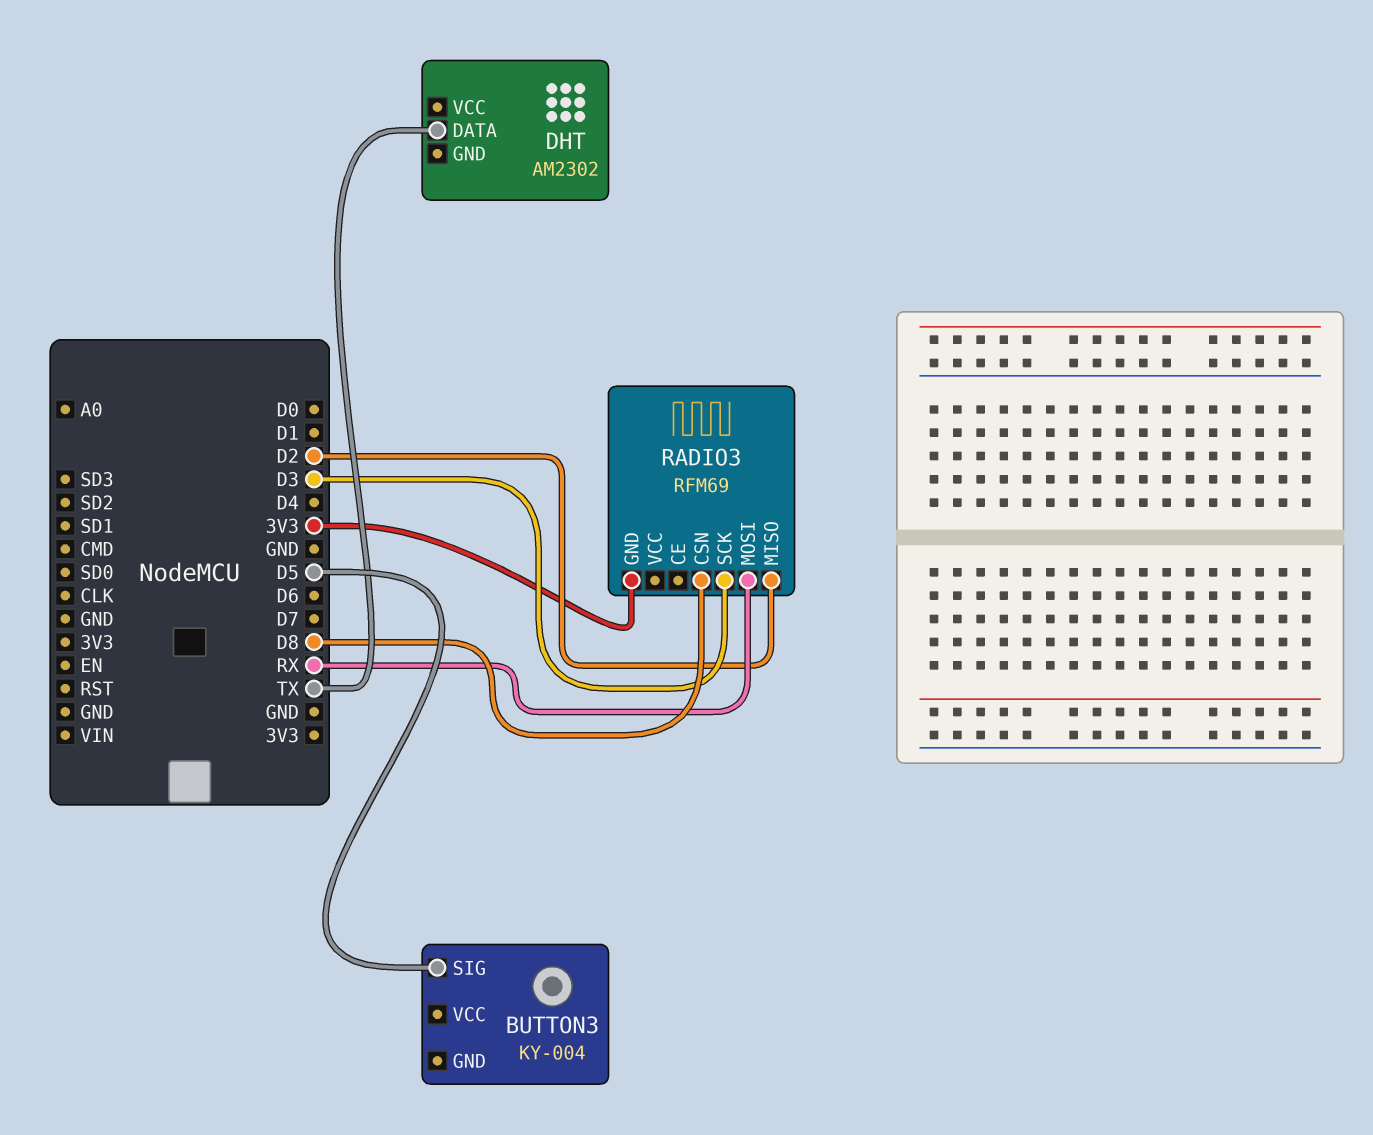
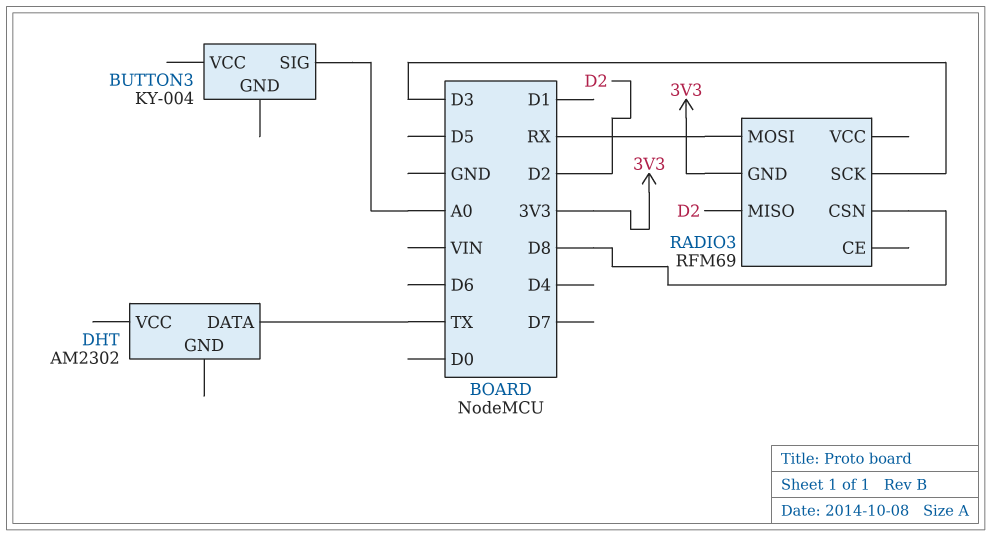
BUTTON3 pin SIG: D5 -> A0

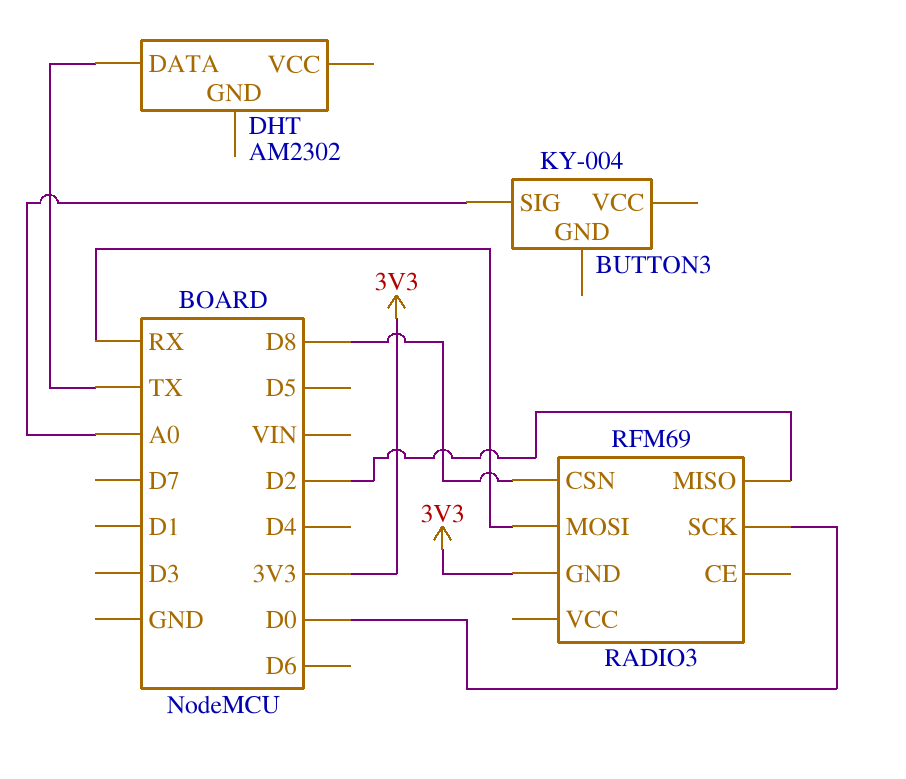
RADIO3 pin SCK: D3 -> D0

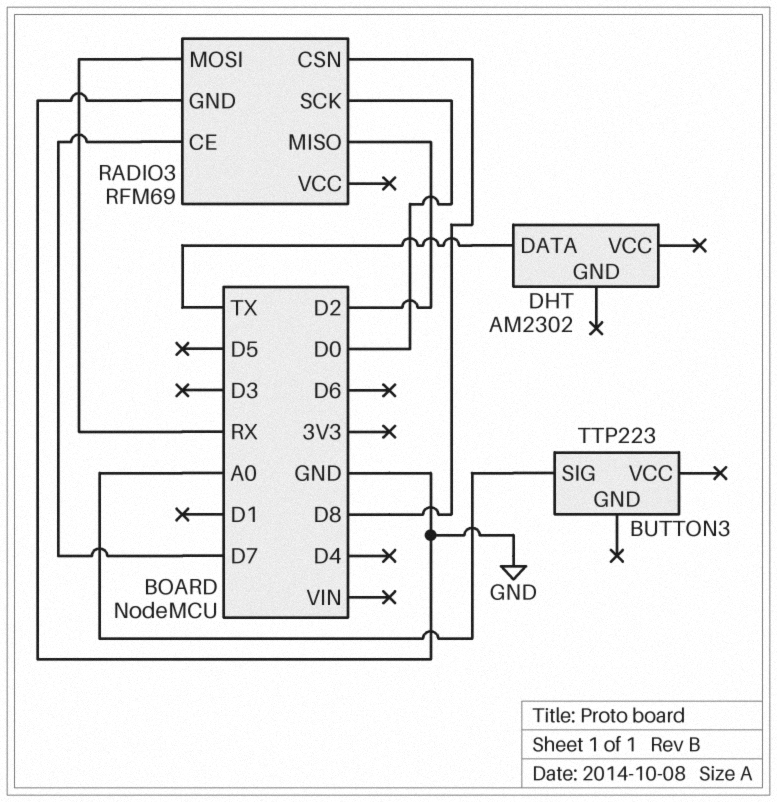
BUTTON3: KY-004 -> TTP223
RADIO3 pin CE: none -> D7
RADIO3 pin GND: 3V3 -> GND

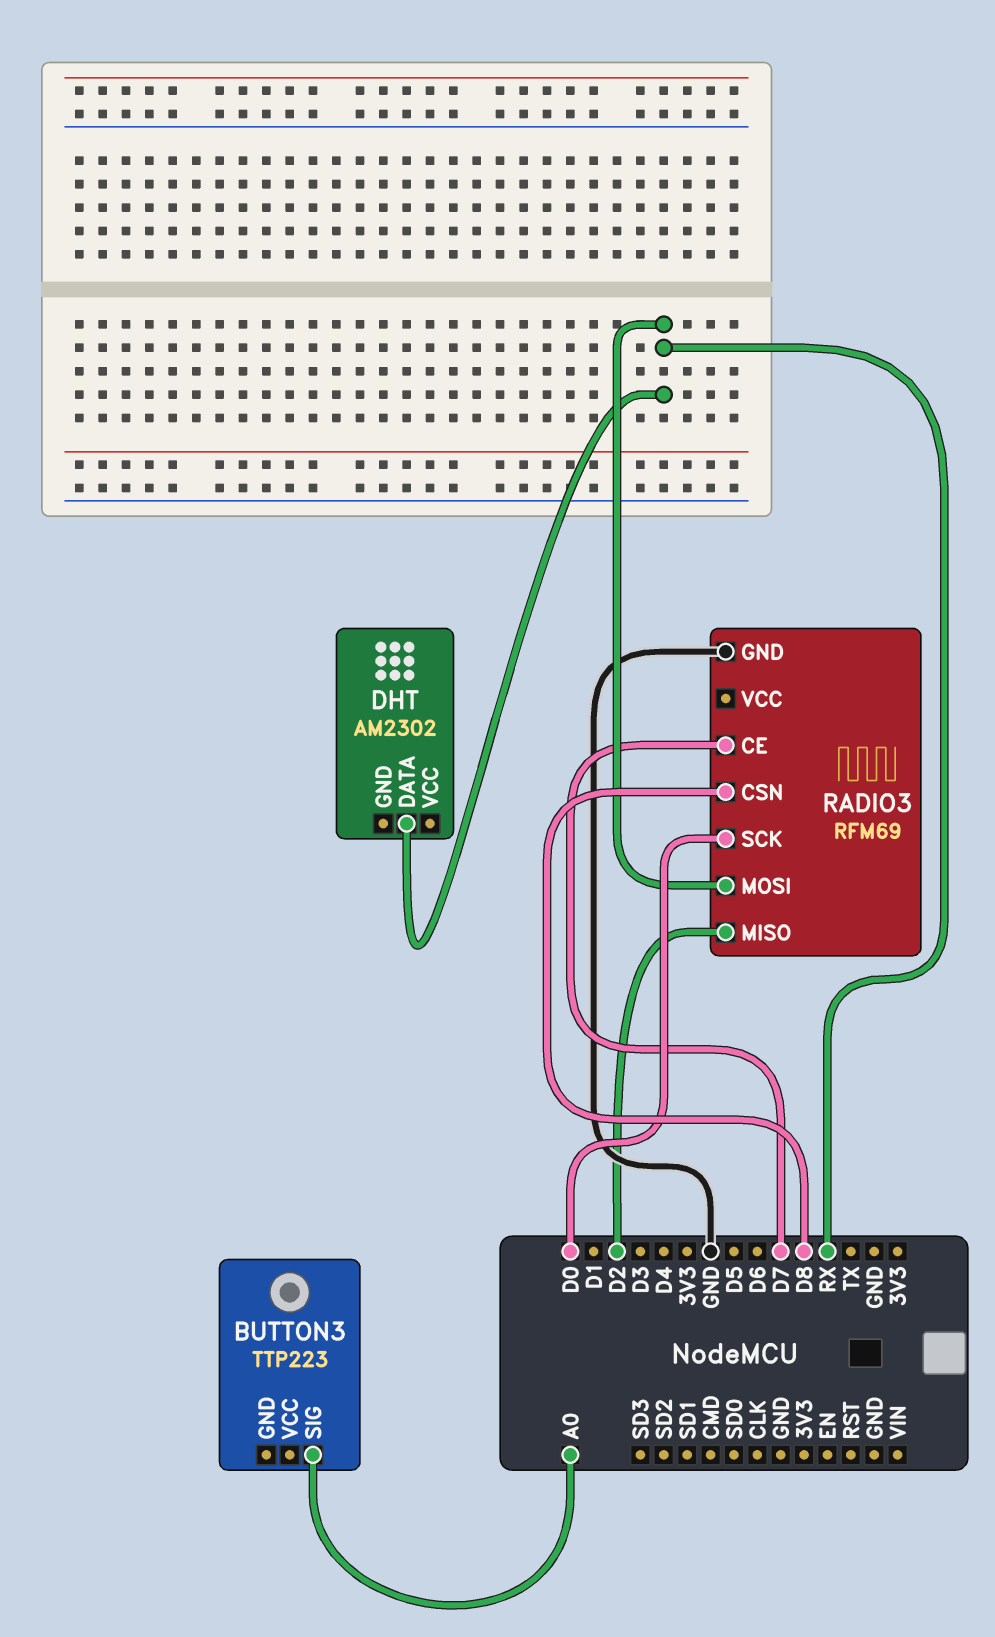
DHT pin DATA: TX -> RX

